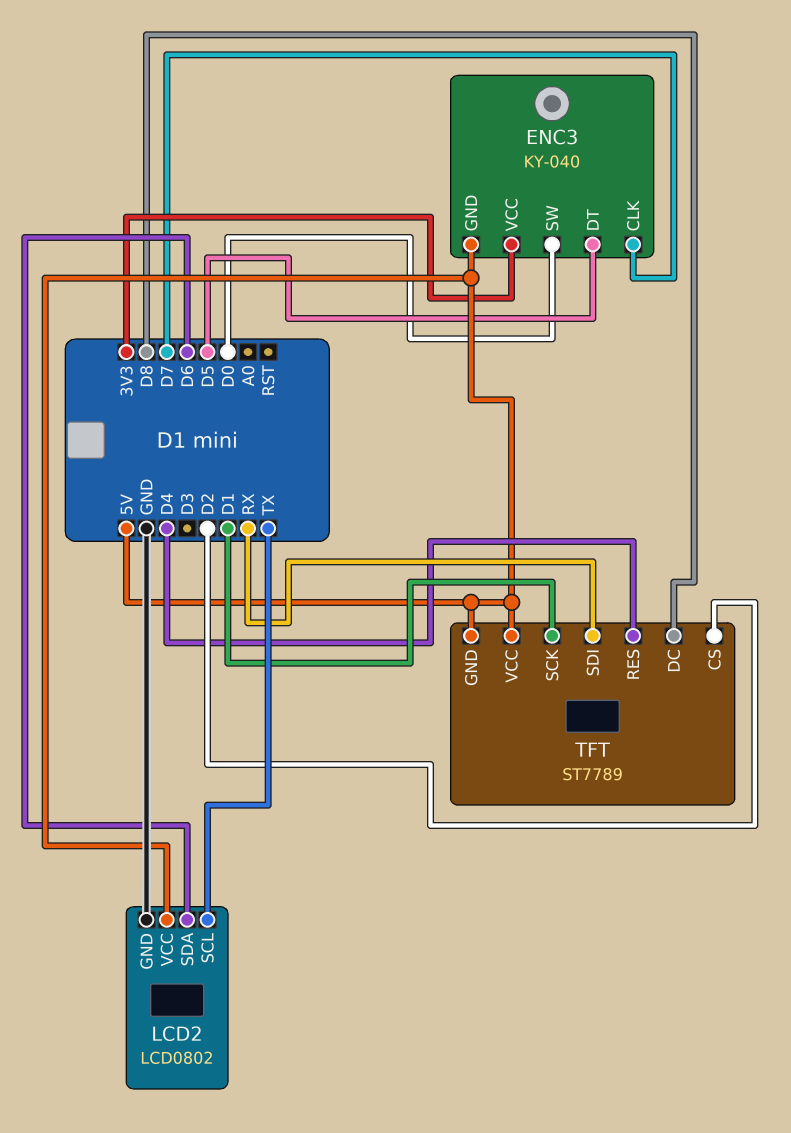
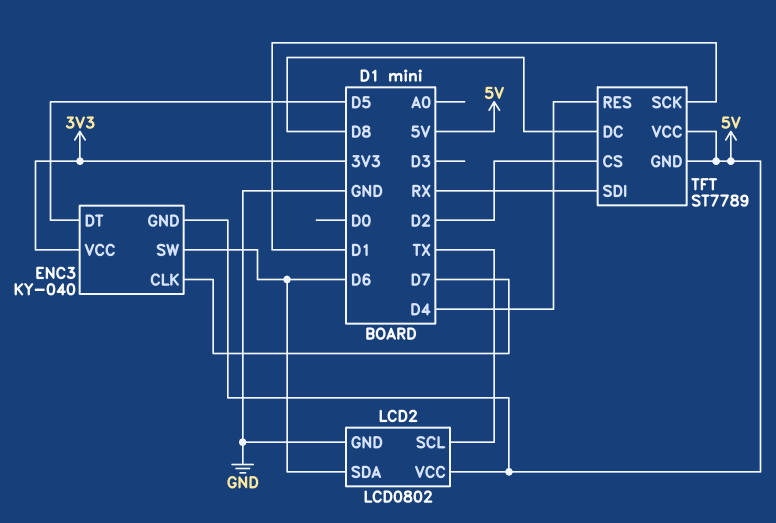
ENC3 pin SW: D0 -> D6

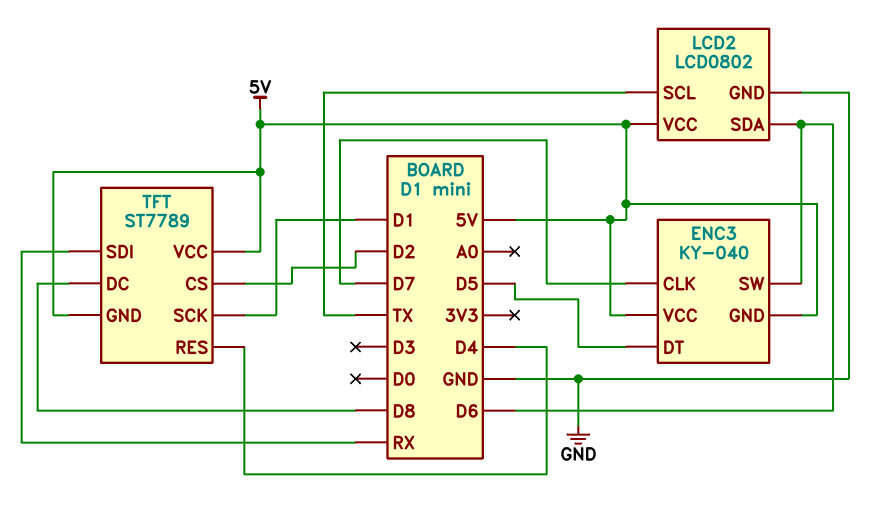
ENC3 pin VCC: 3V3 -> 5V

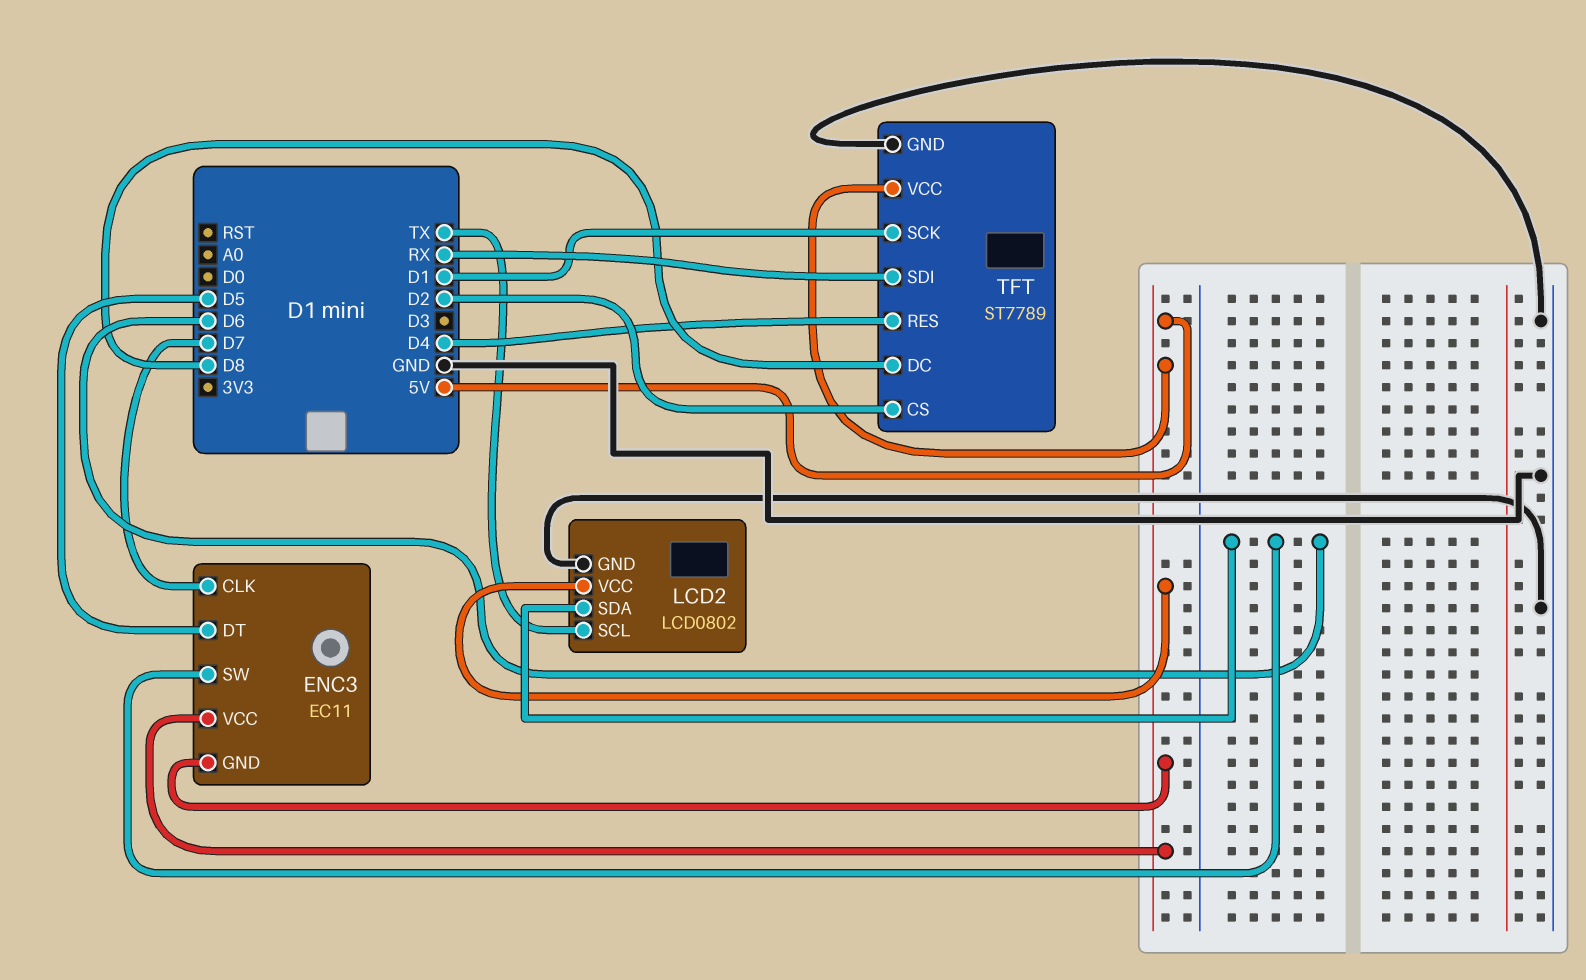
ENC3: KY-040 -> EC11
TFT pin GND: 5V -> GND

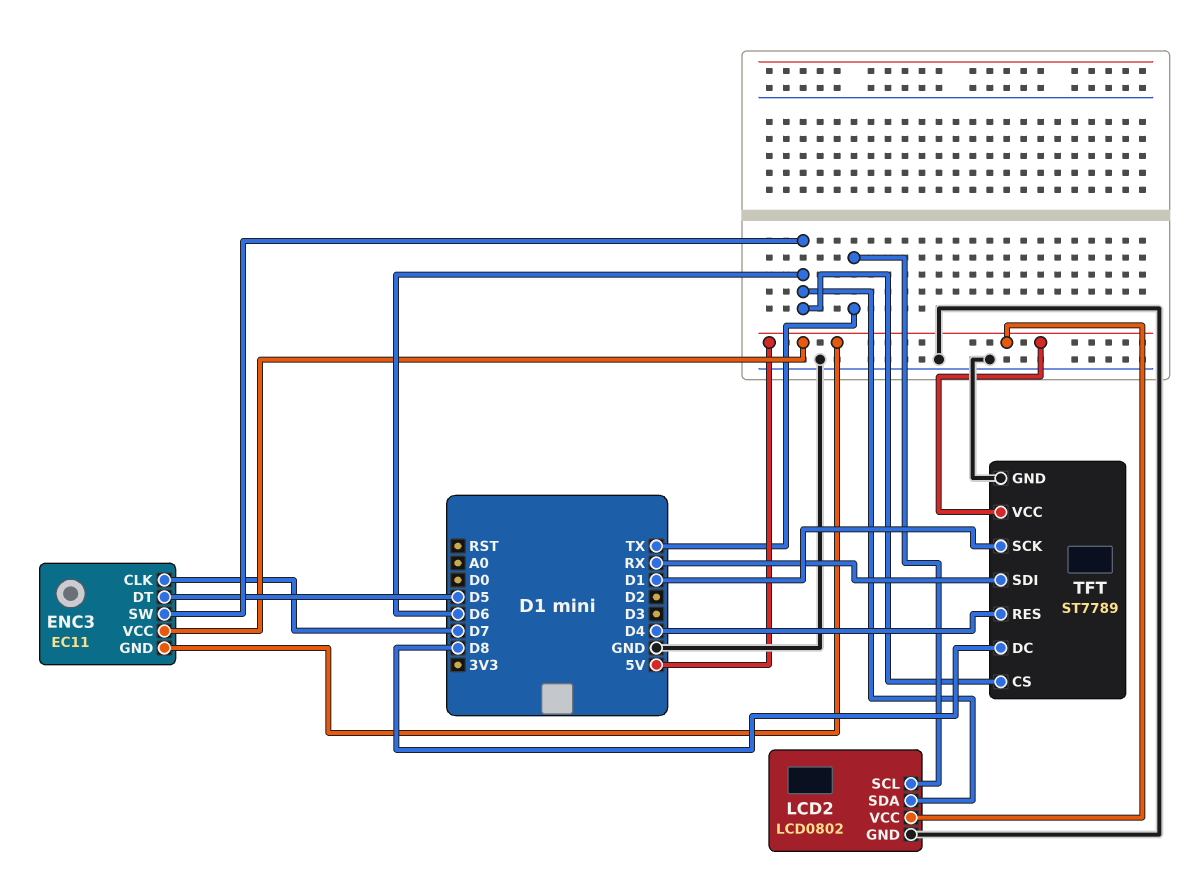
TFT pin CS: D2 -> D6

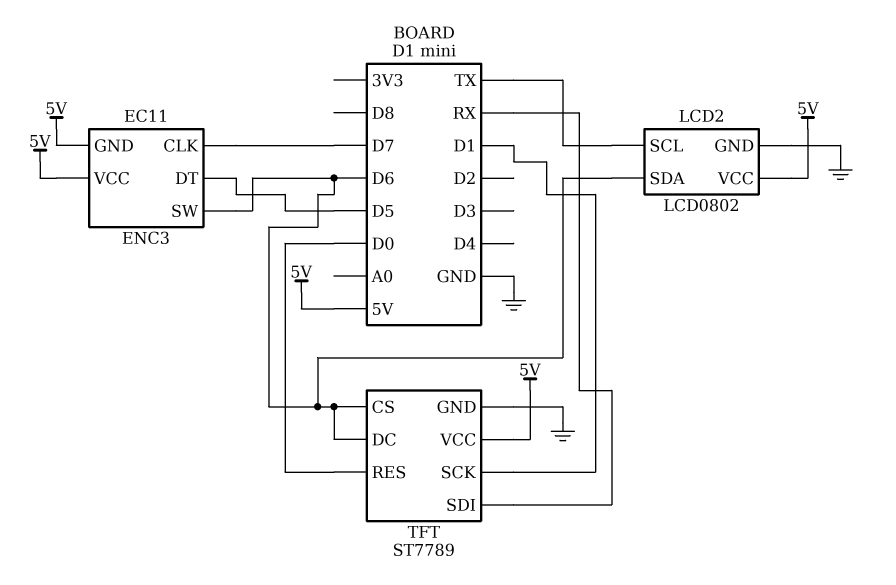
TFT pin DC: D8 -> D6
TFT pin RES: D4 -> D0

